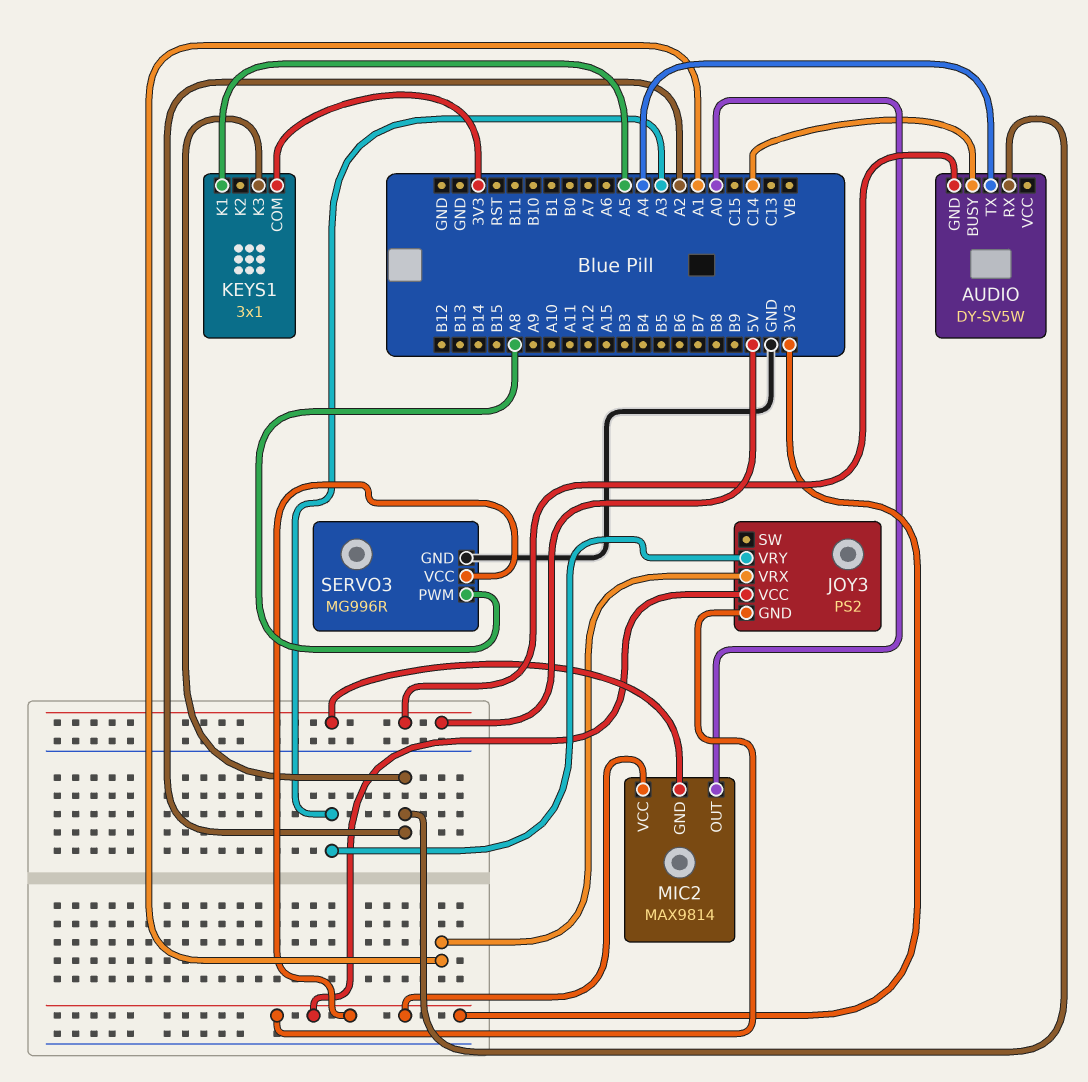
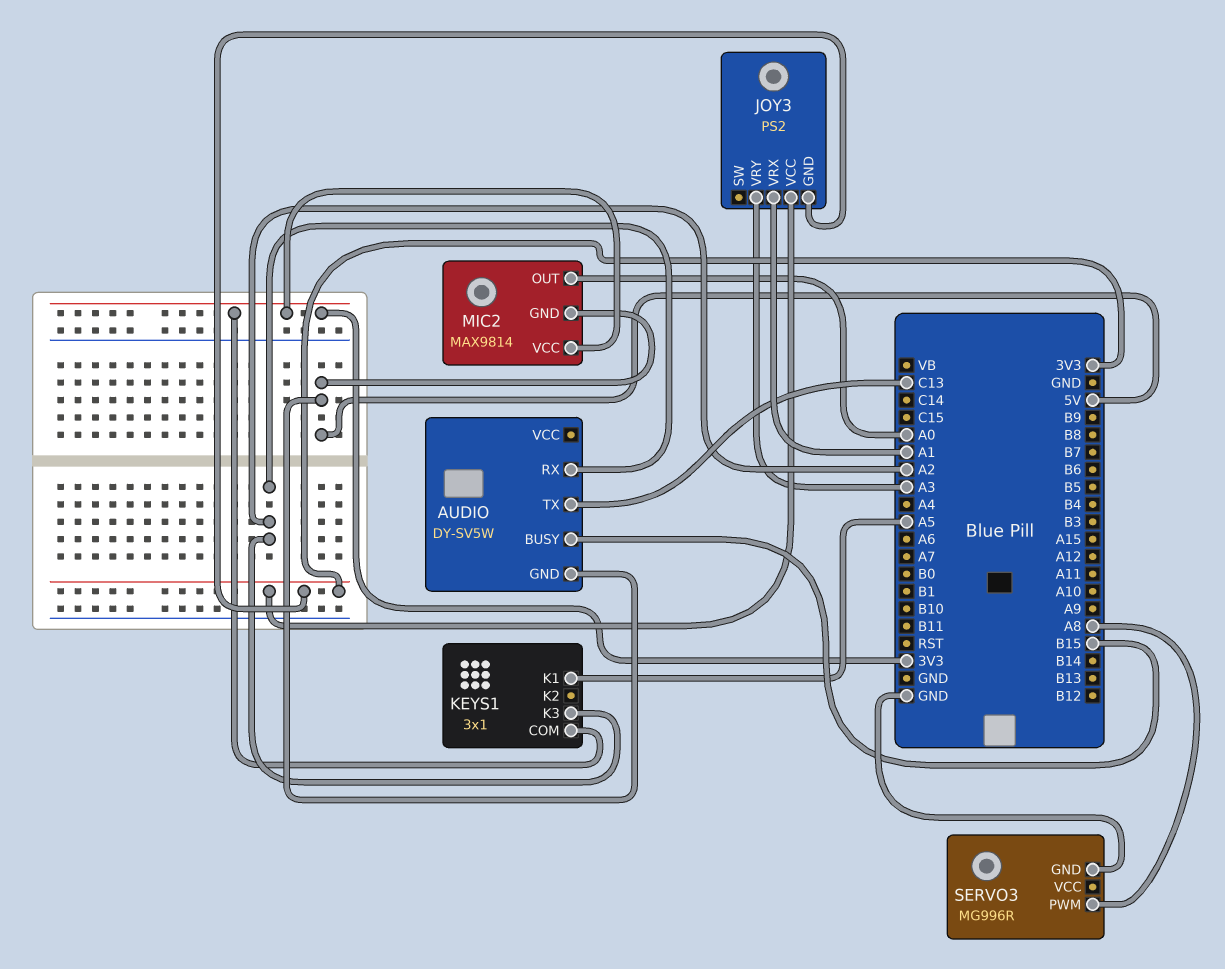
AUDIO pin BUSY: C14 -> B15
AUDIO pin TX: A4 -> C13
SERVO3 pin VCC: 3V3 -> none

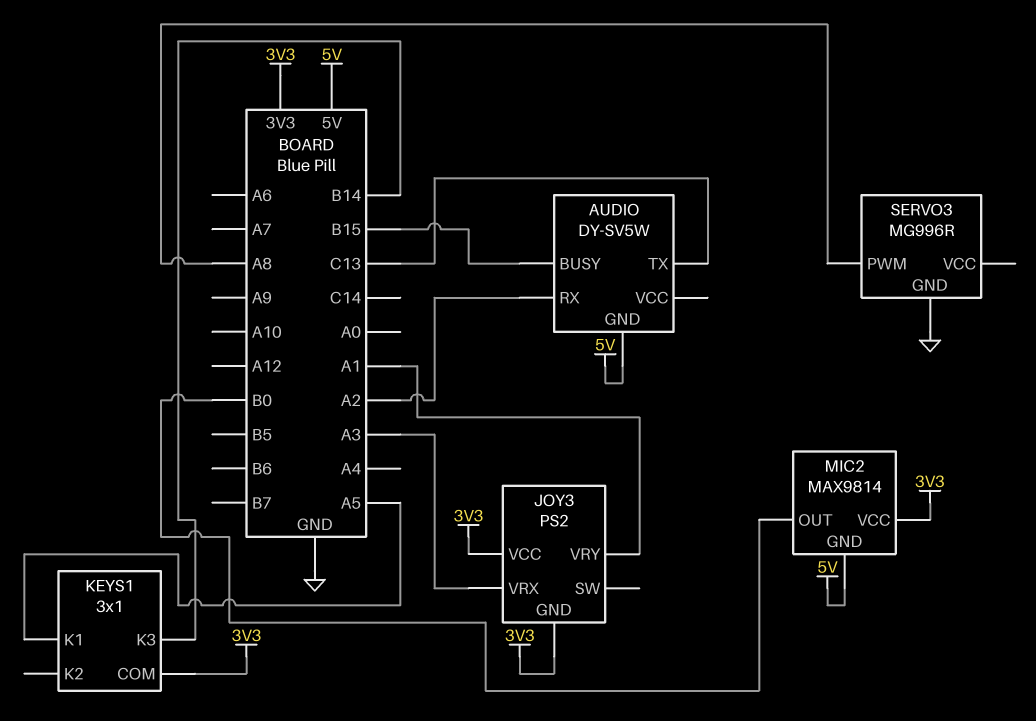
JOY3 pin VRX: A1 -> A3
JOY3 pin VRY: A3 -> A1
KEYS1 pin K3: A2 -> B14
MIC2 pin OUT: A0 -> B0

